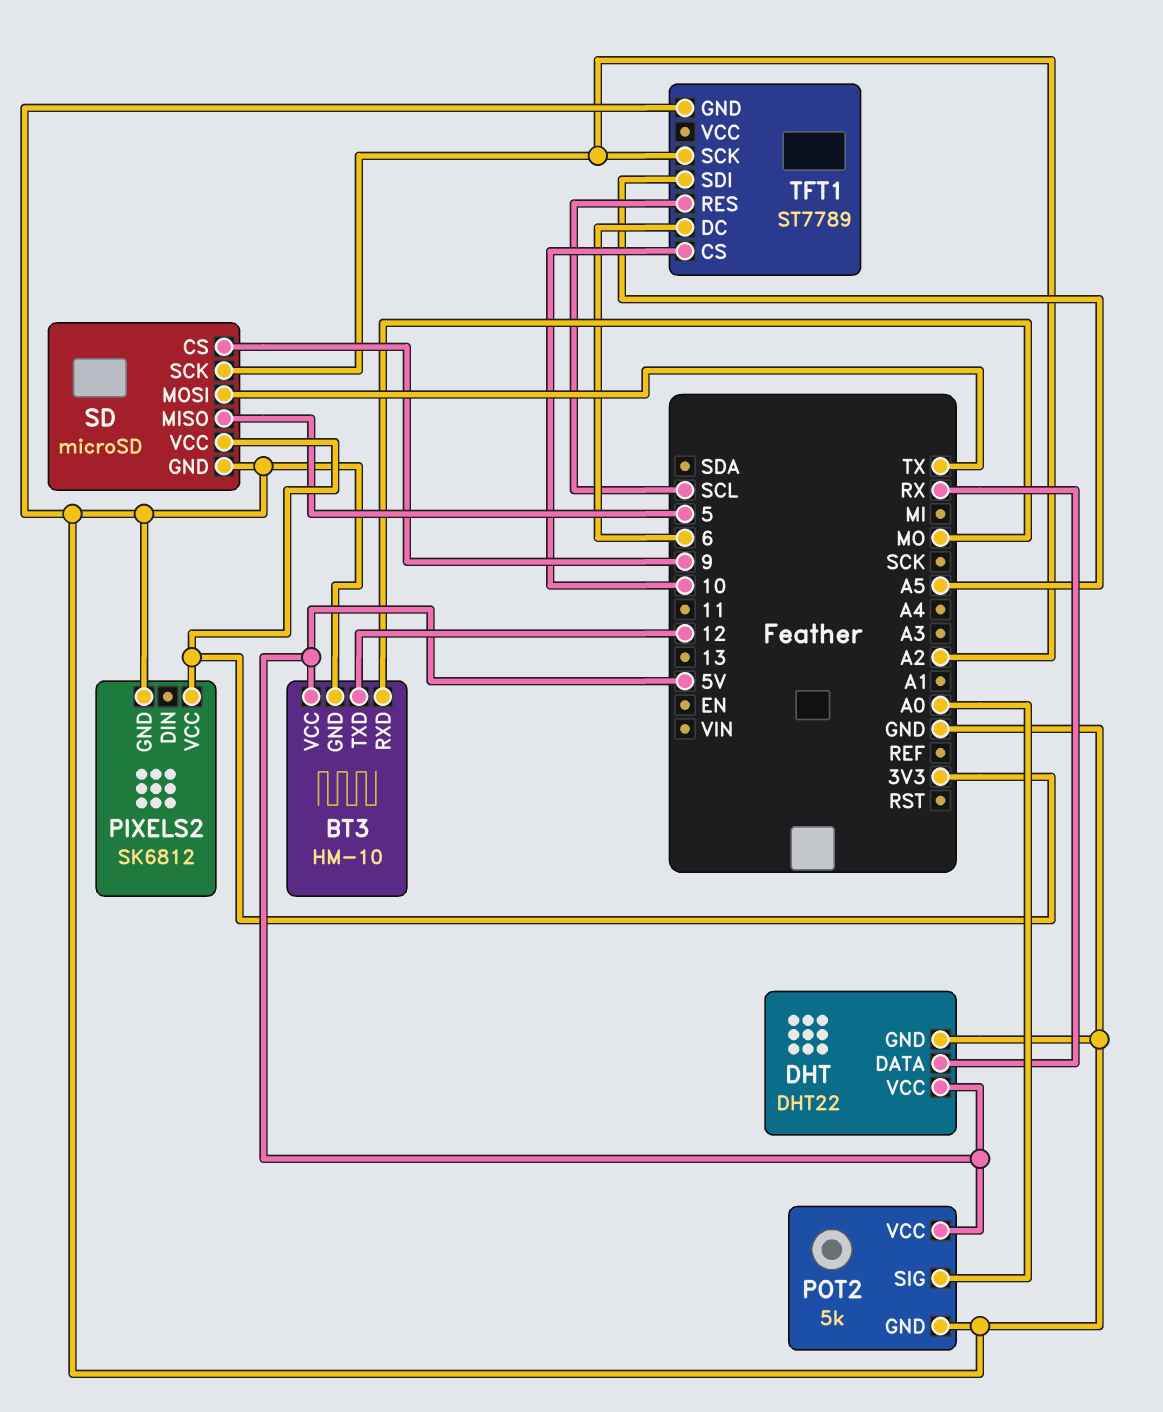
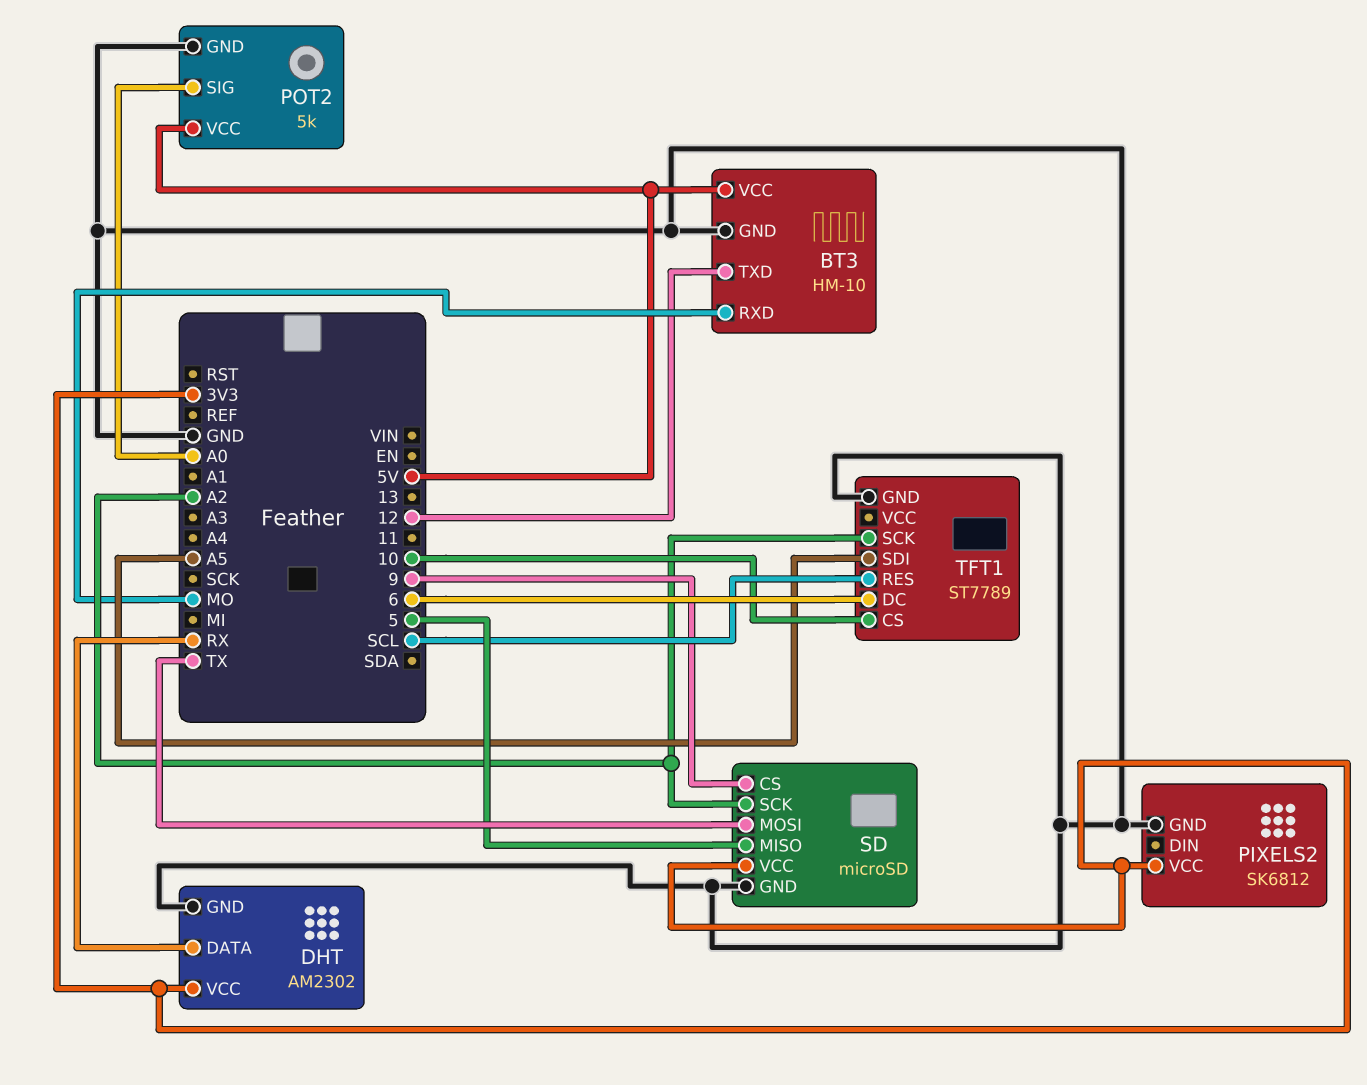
DHT: DHT22 -> AM2302
DHT pin VCC: 5V -> 3V3

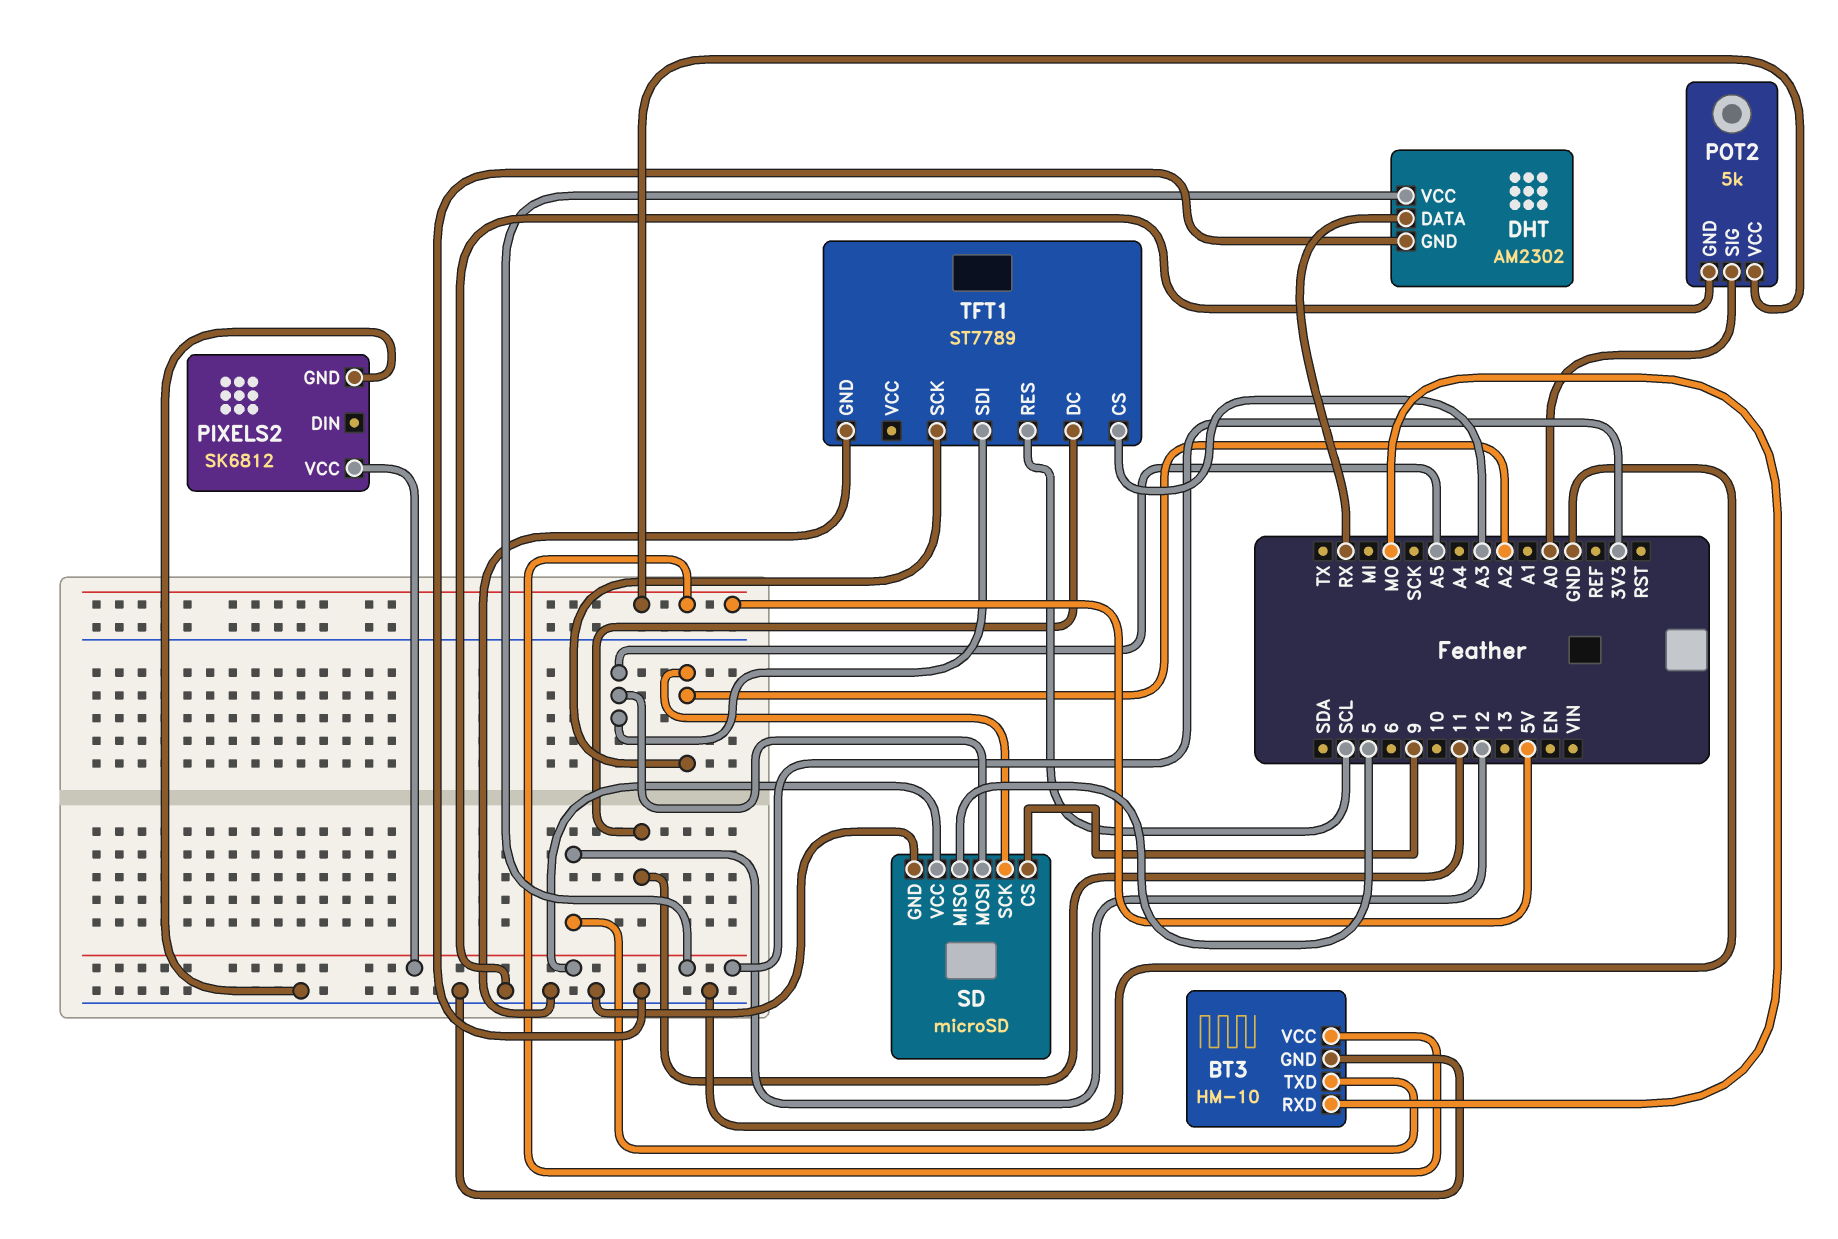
SD pin MOSI: TX -> A5
TFT1 pin CS: 10 -> A3
TFT1 pin DC: 6 -> 11

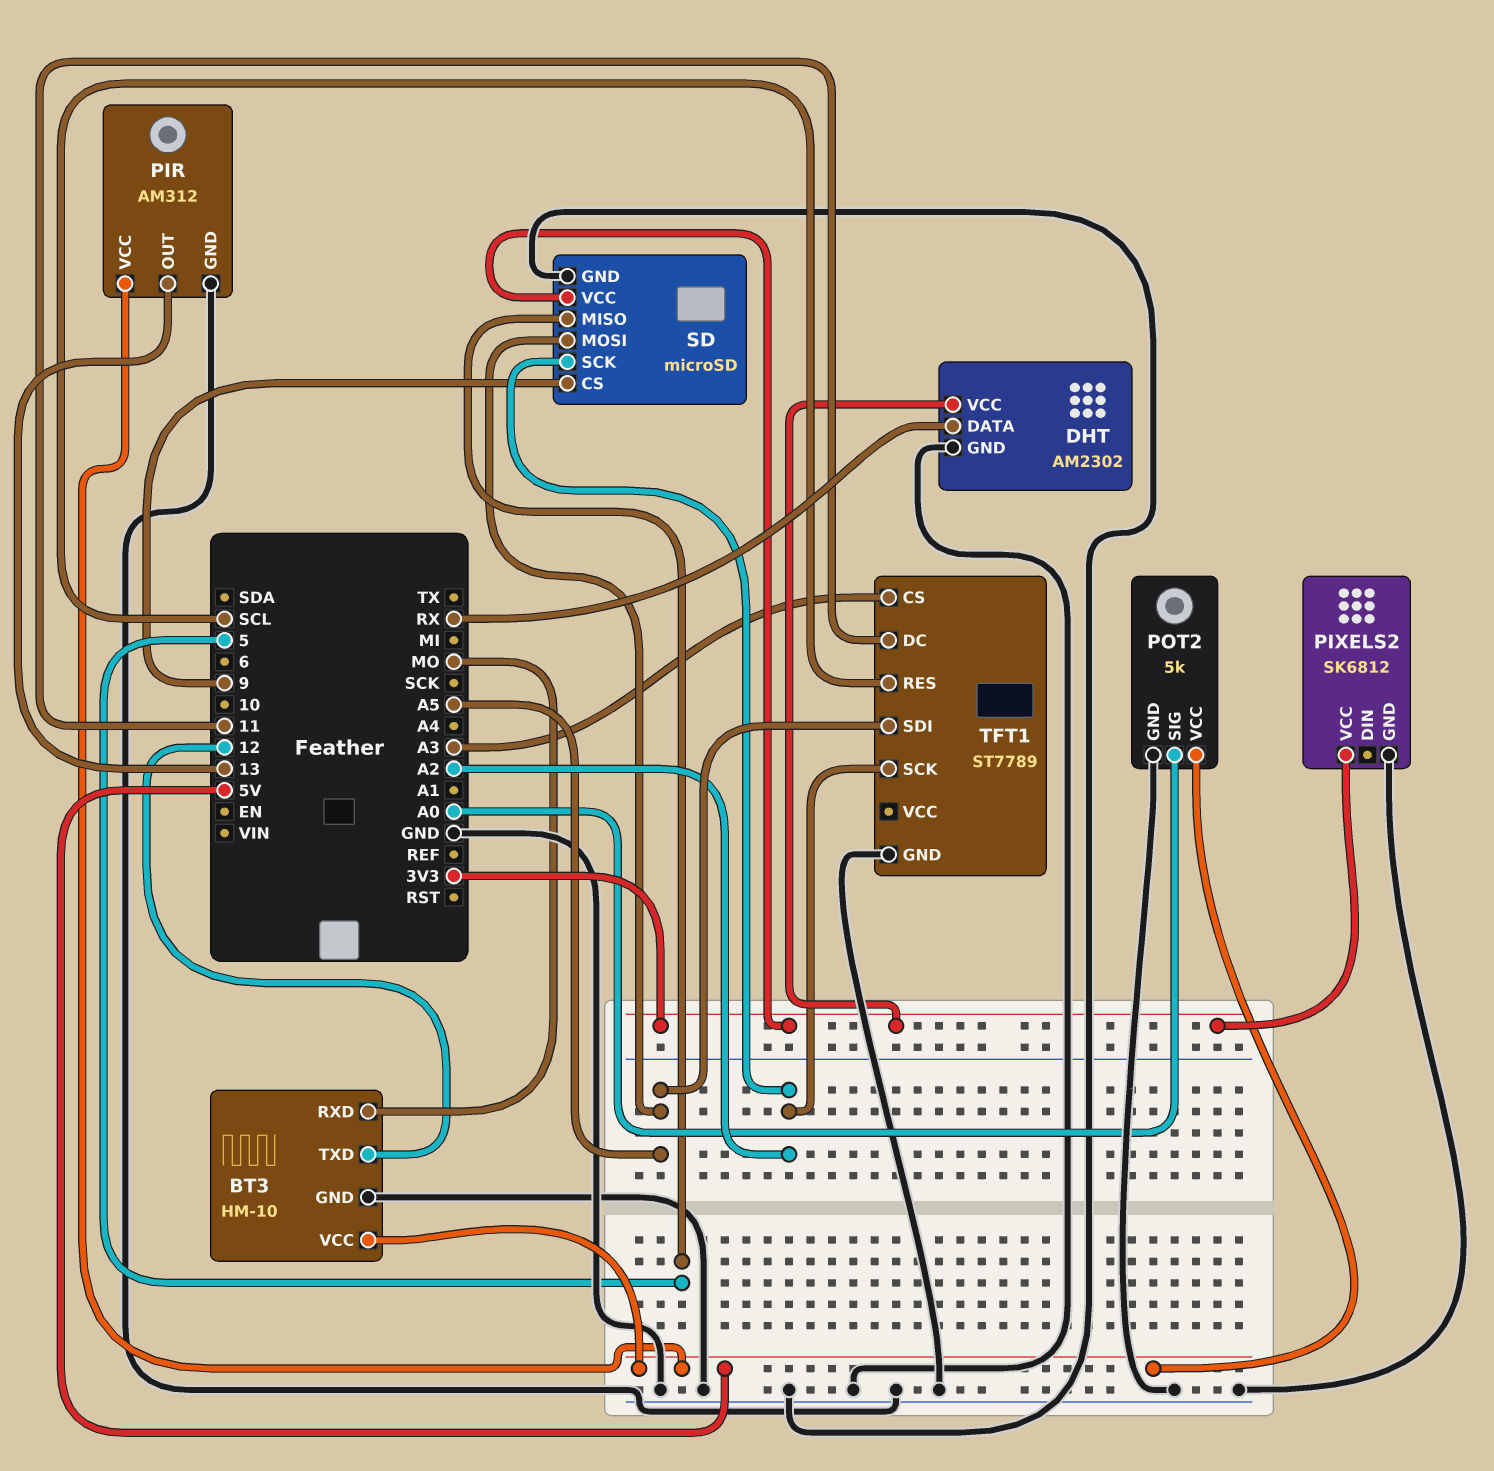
PIR: none -> AM312
PIR pin GND: none -> GND
PIR pin OUT: none -> 13
PIR pin VCC: none -> 5V

